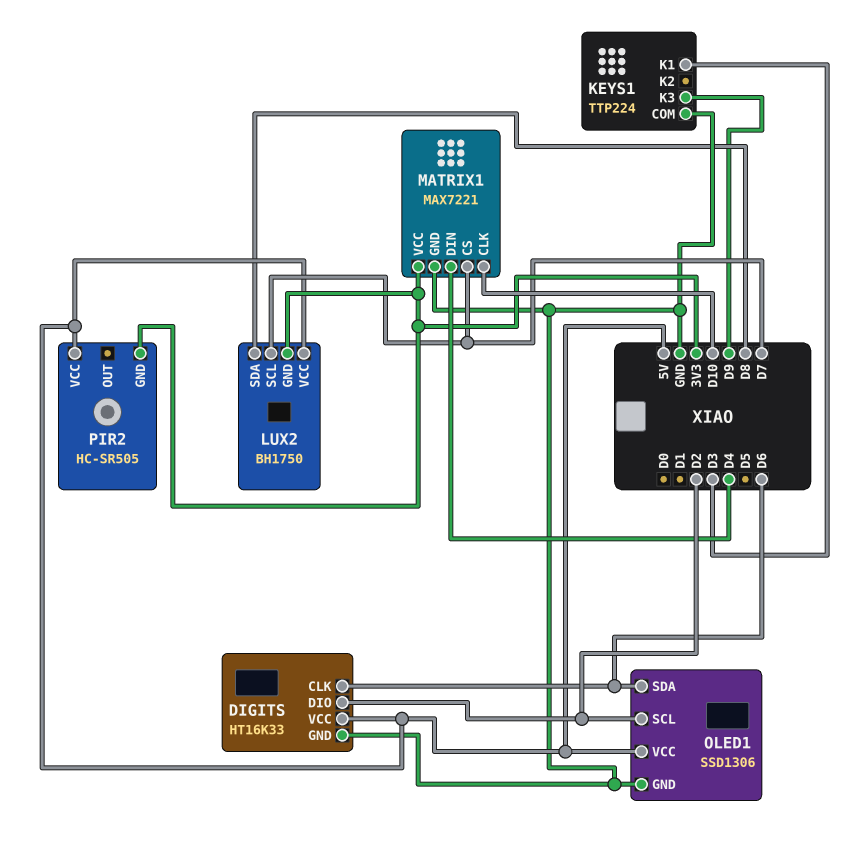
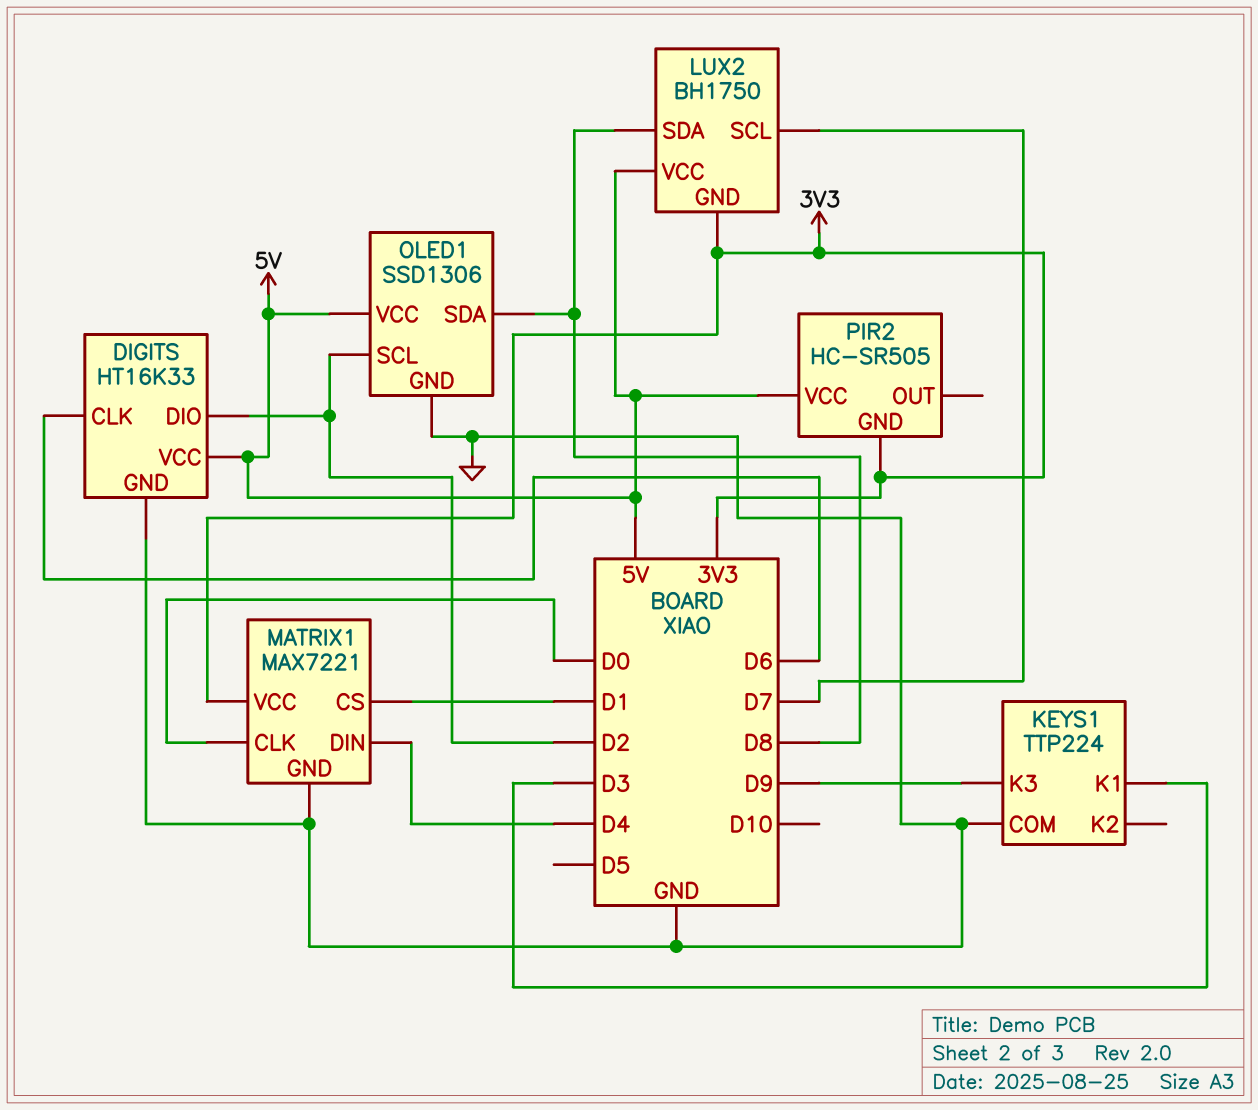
MATRIX1 pin CLK: D10 -> D0
MATRIX1 pin CS: D7 -> D1
OLED1 pin SDA: D6 -> D8

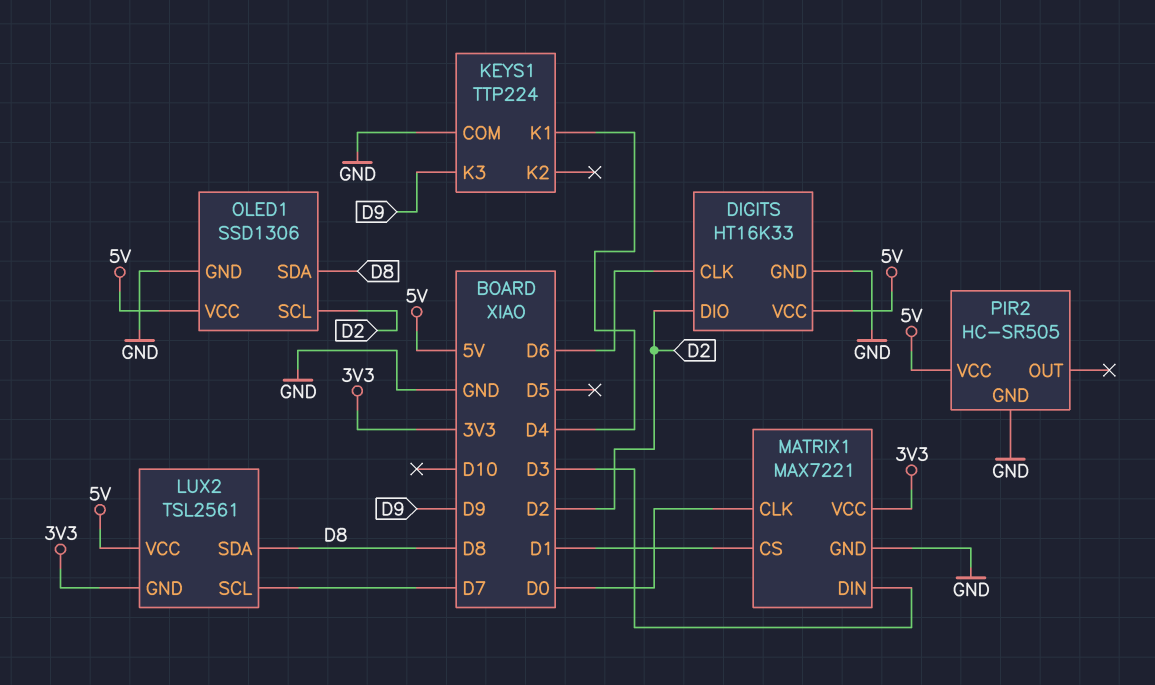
KEYS1 pin K1: D3 -> D4
LUX2: BH1750 -> TSL2561
MATRIX1 pin DIN: D4 -> D3
PIR2 pin GND: 3V3 -> GND

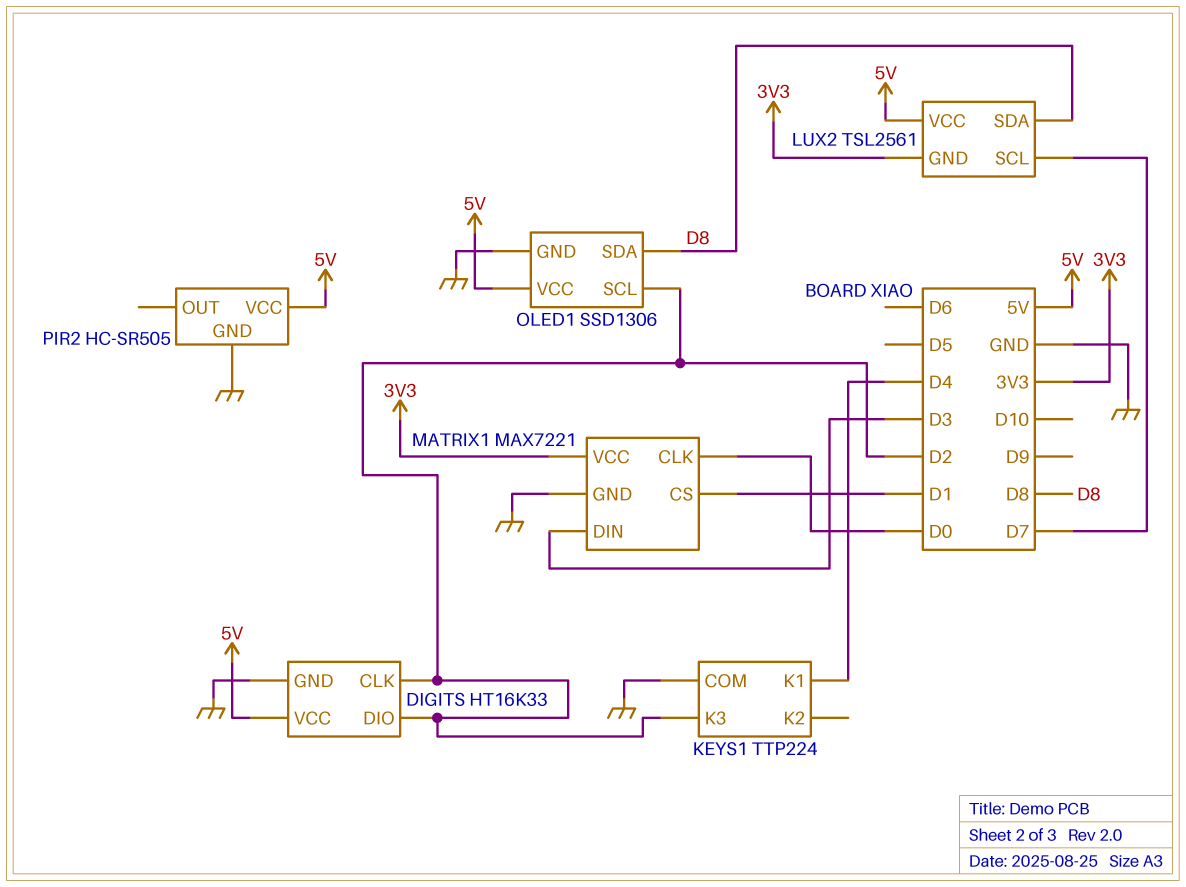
DIGITS pin CLK: D6 -> D2
KEYS1 pin K3: D9 -> D2

